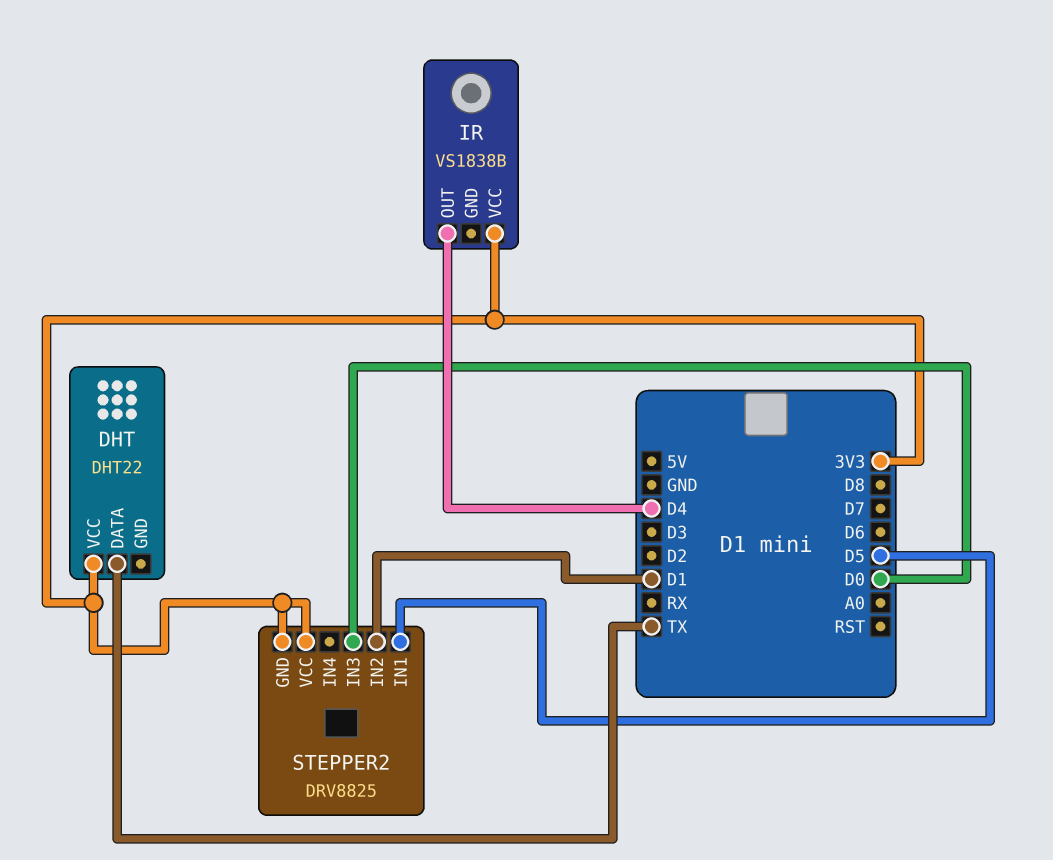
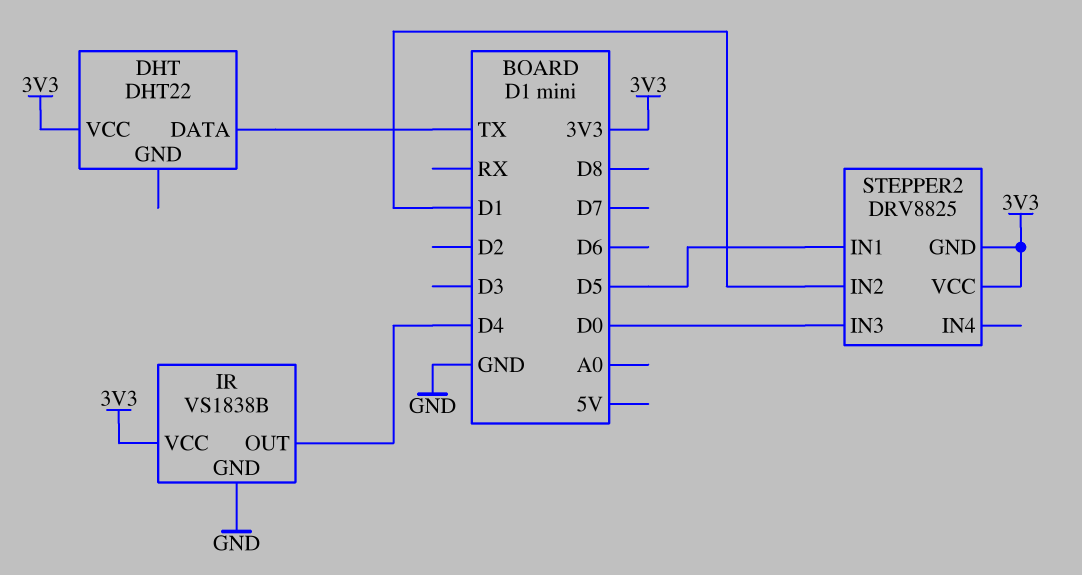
IR pin GND: none -> GND

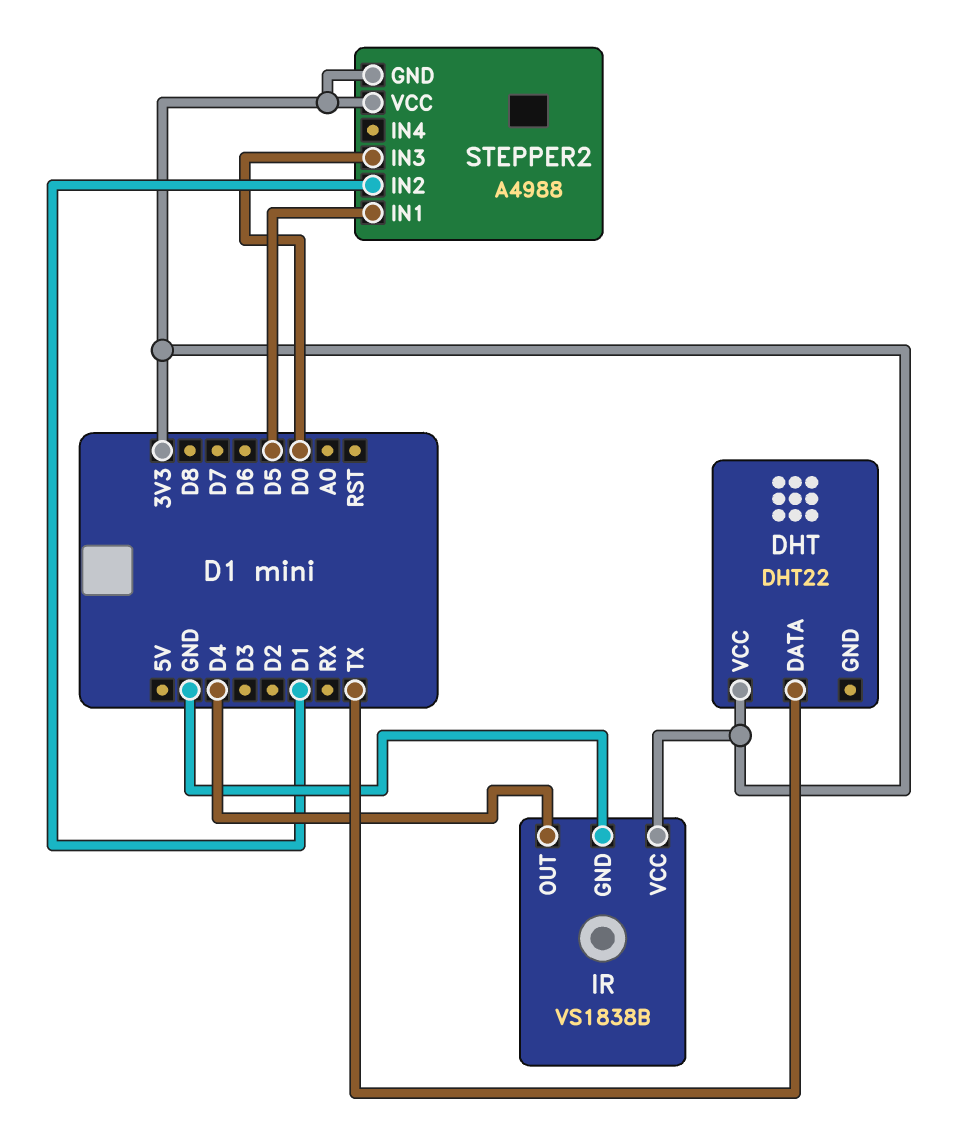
STEPPER2: DRV8825 -> A4988

